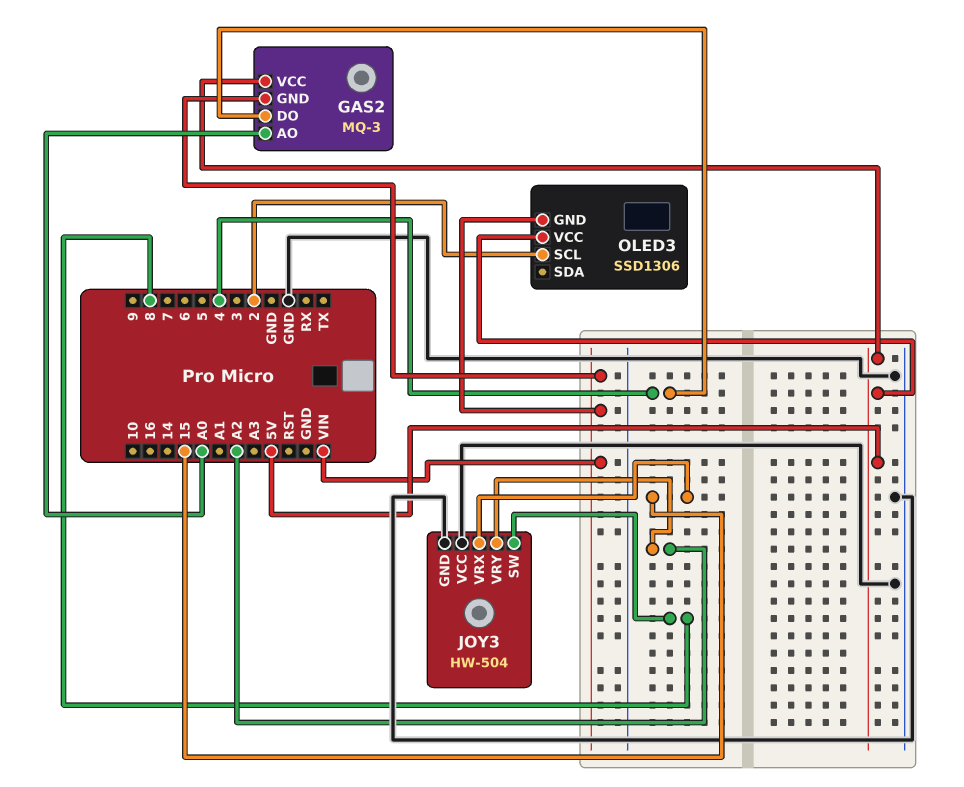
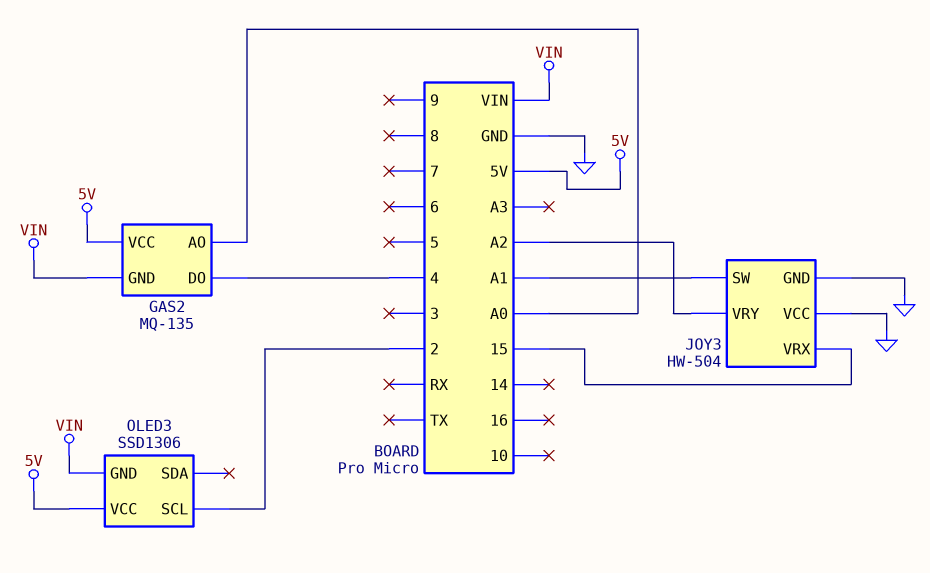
GAS2: MQ-3 -> MQ-135
JOY3 pin SW: 8 -> A1

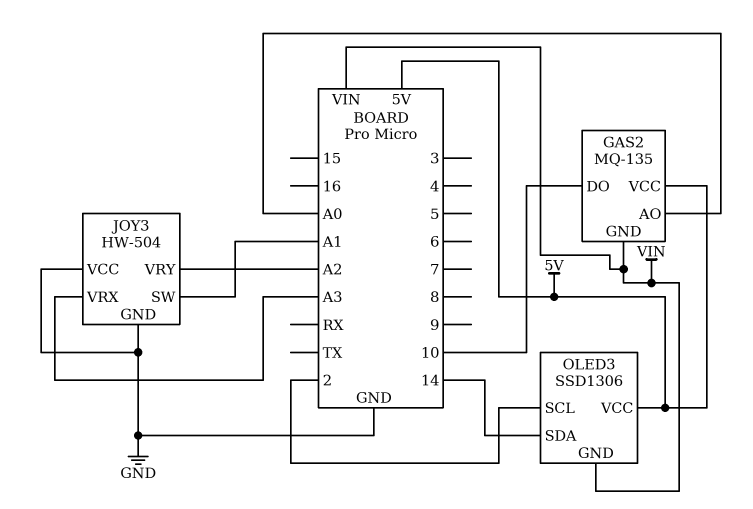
GAS2 pin DO: 4 -> 10
JOY3 pin VRX: 15 -> A3
OLED3 pin SDA: none -> 14

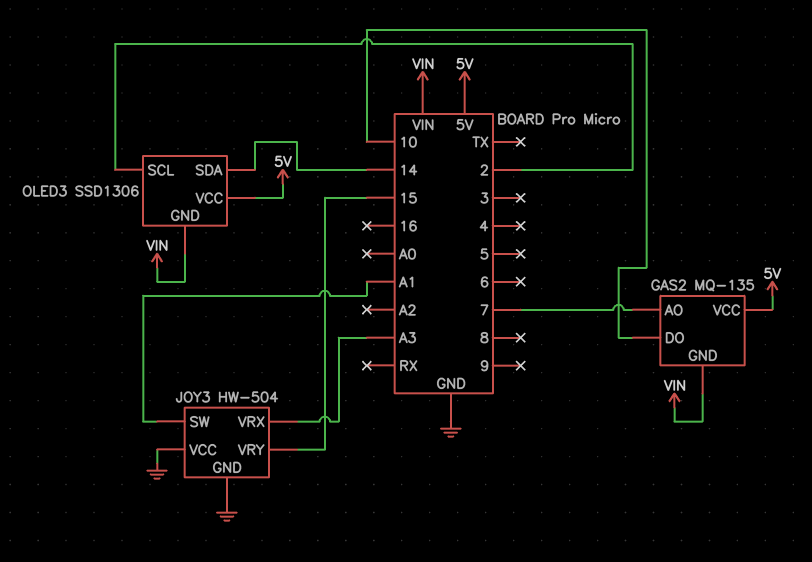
GAS2 pin AO: A0 -> 7
JOY3 pin VRY: A2 -> 15

